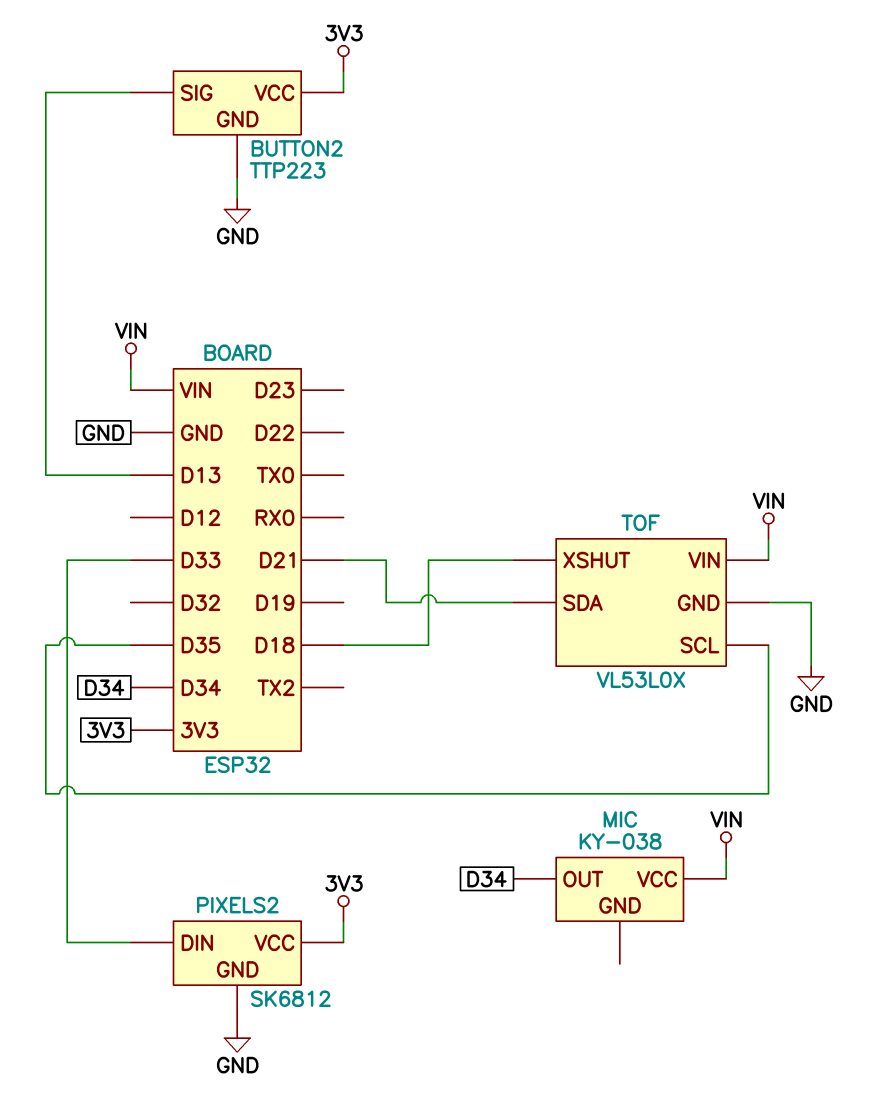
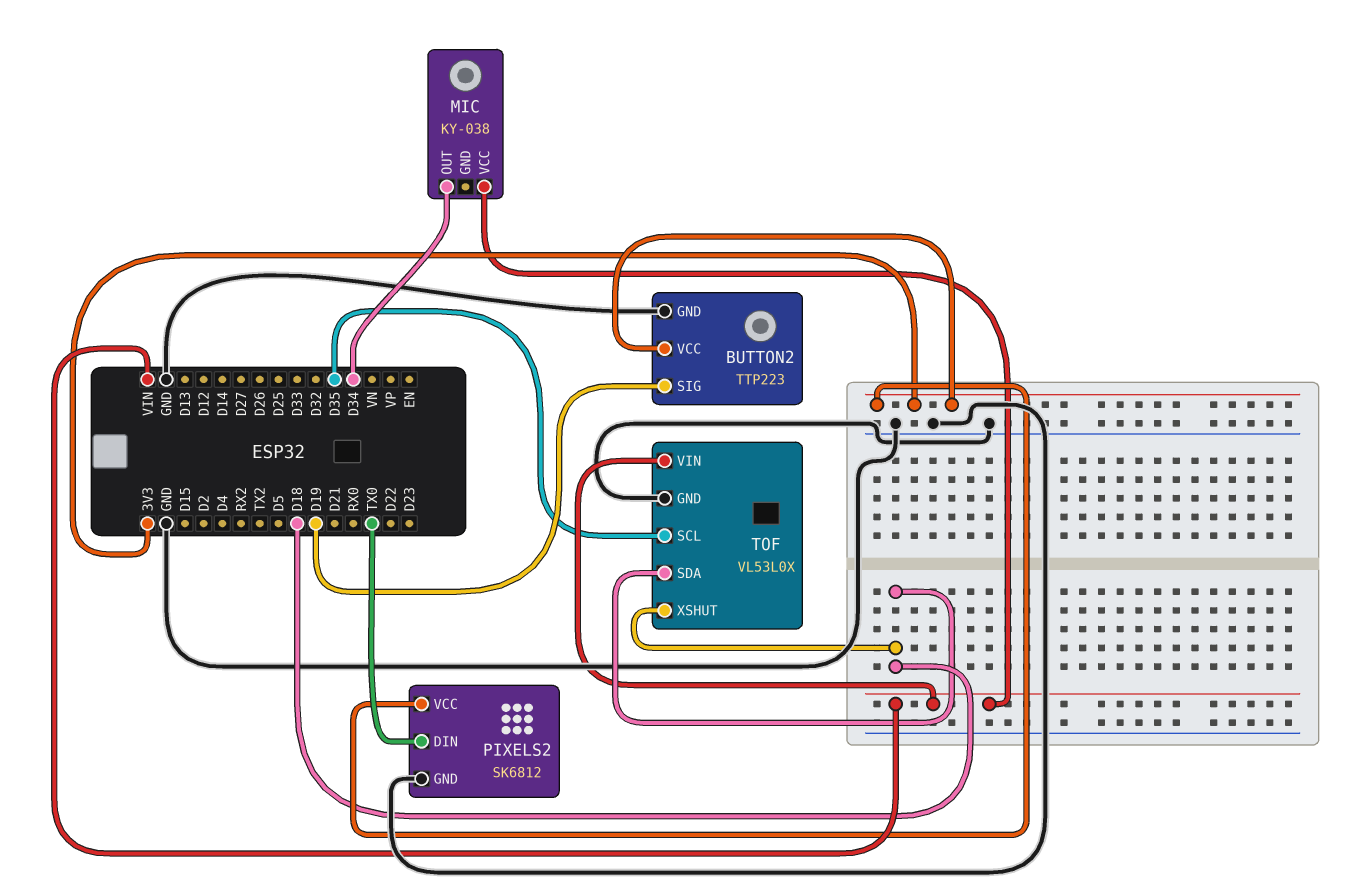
BUTTON2 pin SIG: D13 -> D19
PIXELS2 pin DIN: D33 -> TX0
TOF pin SDA: D21 -> D18

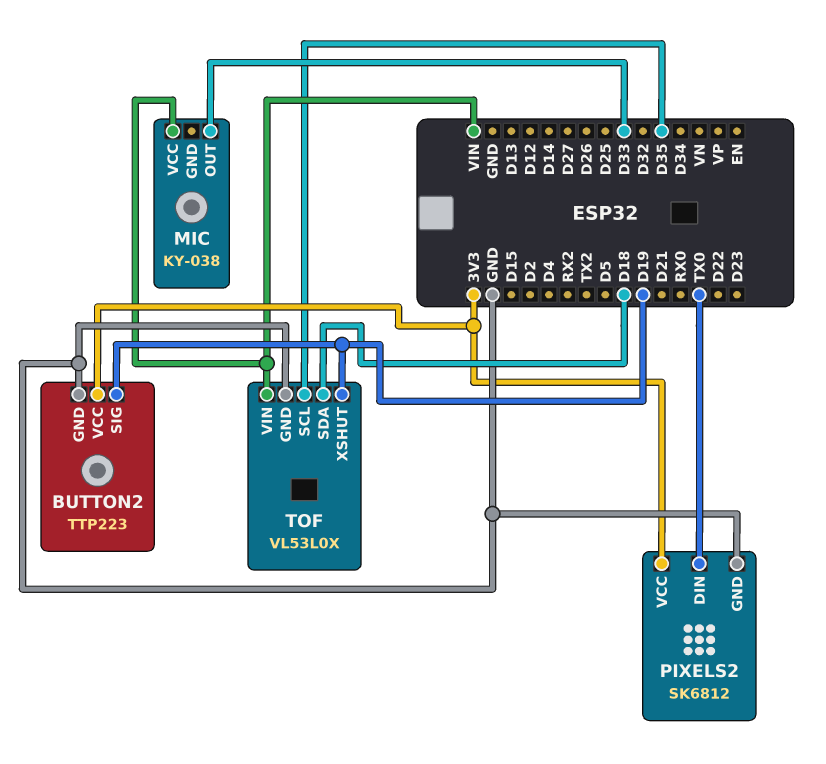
MIC pin OUT: D34 -> D33
TOF pin XSHUT: D18 -> D19

